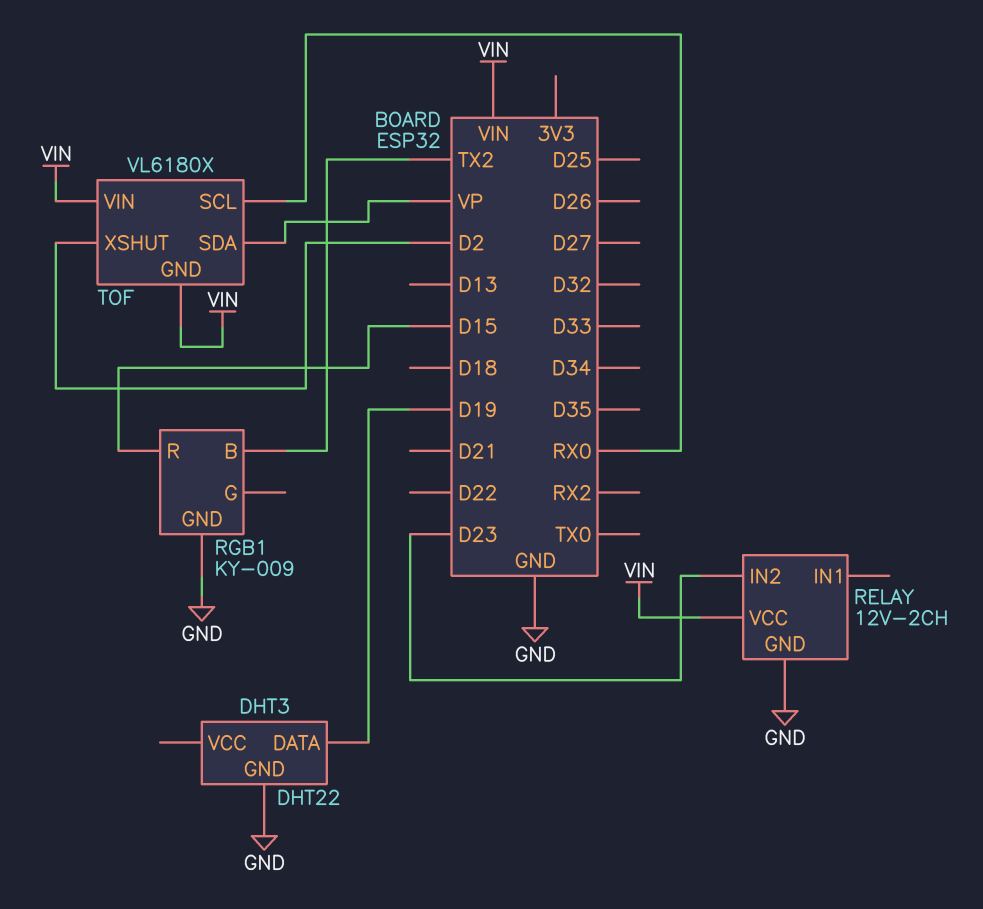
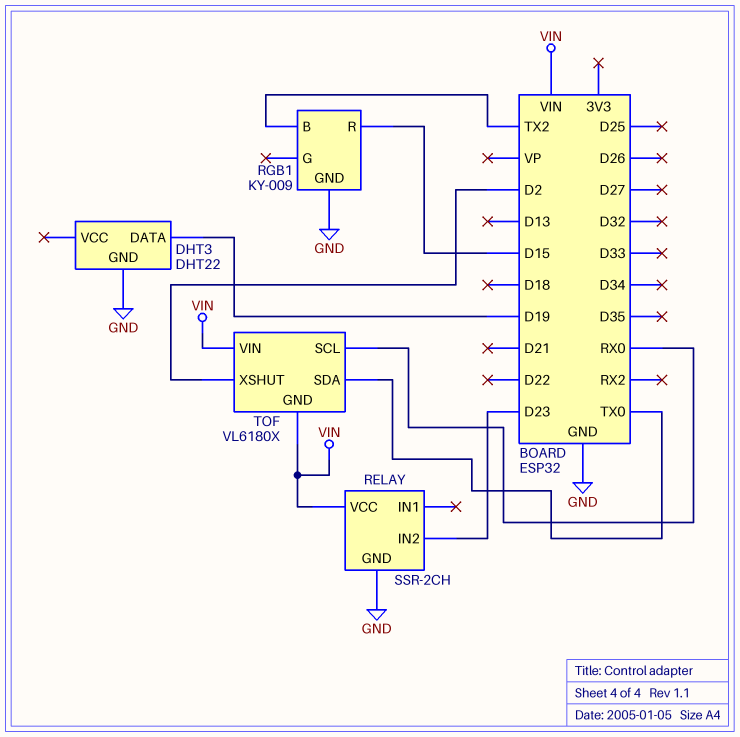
RELAY: 12V-2CH -> SSR-2CH
TOF pin SDA: VP -> TX0

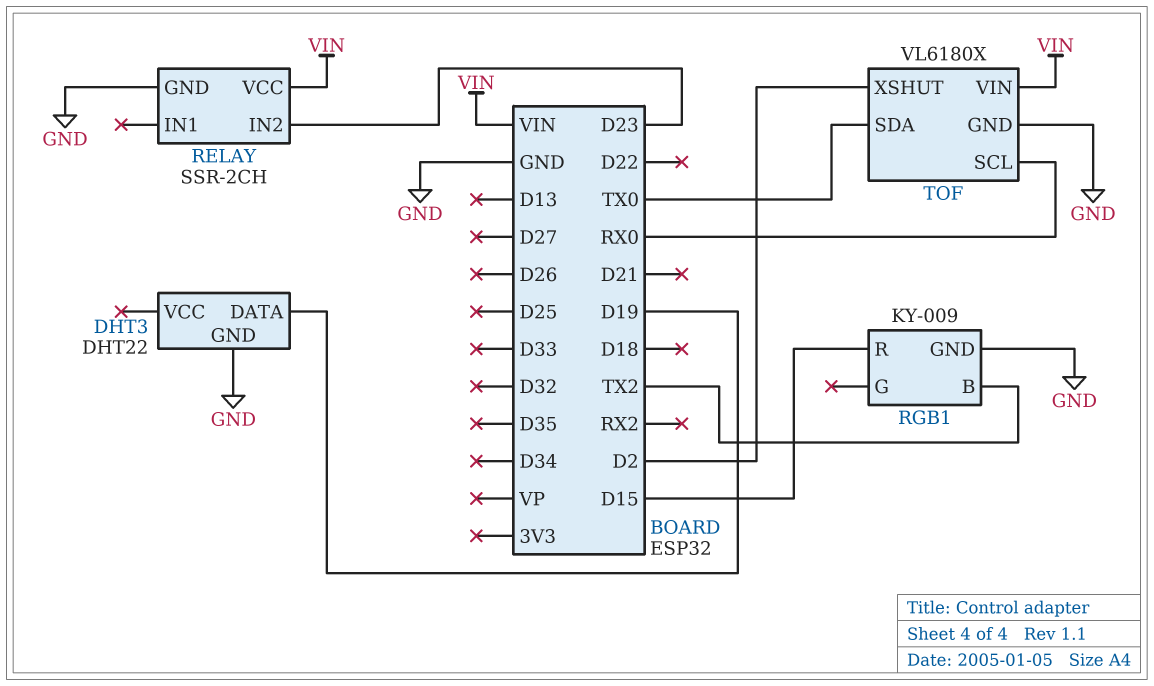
TOF pin GND: VIN -> GND

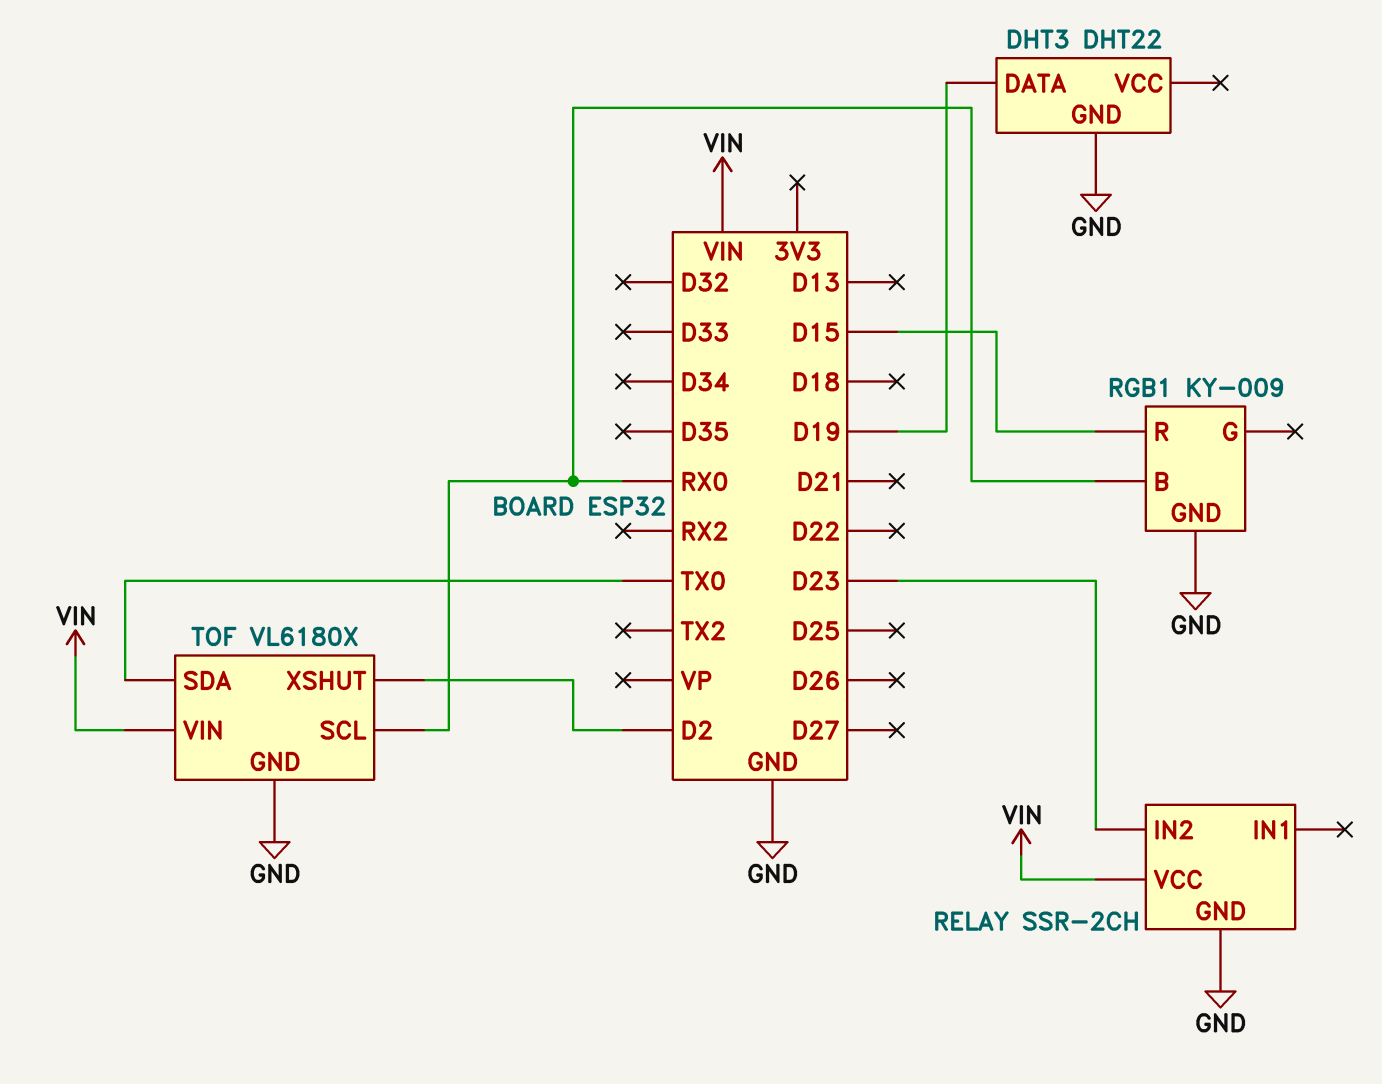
RGB1 pin B: TX2 -> RX0

